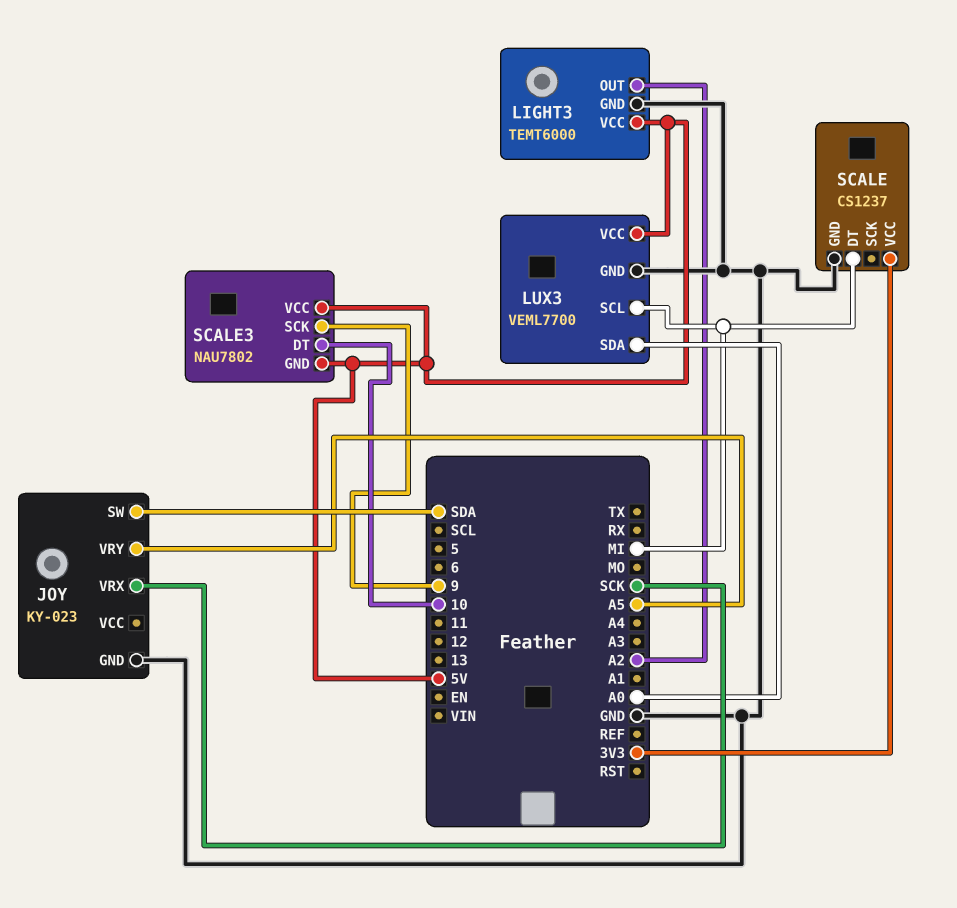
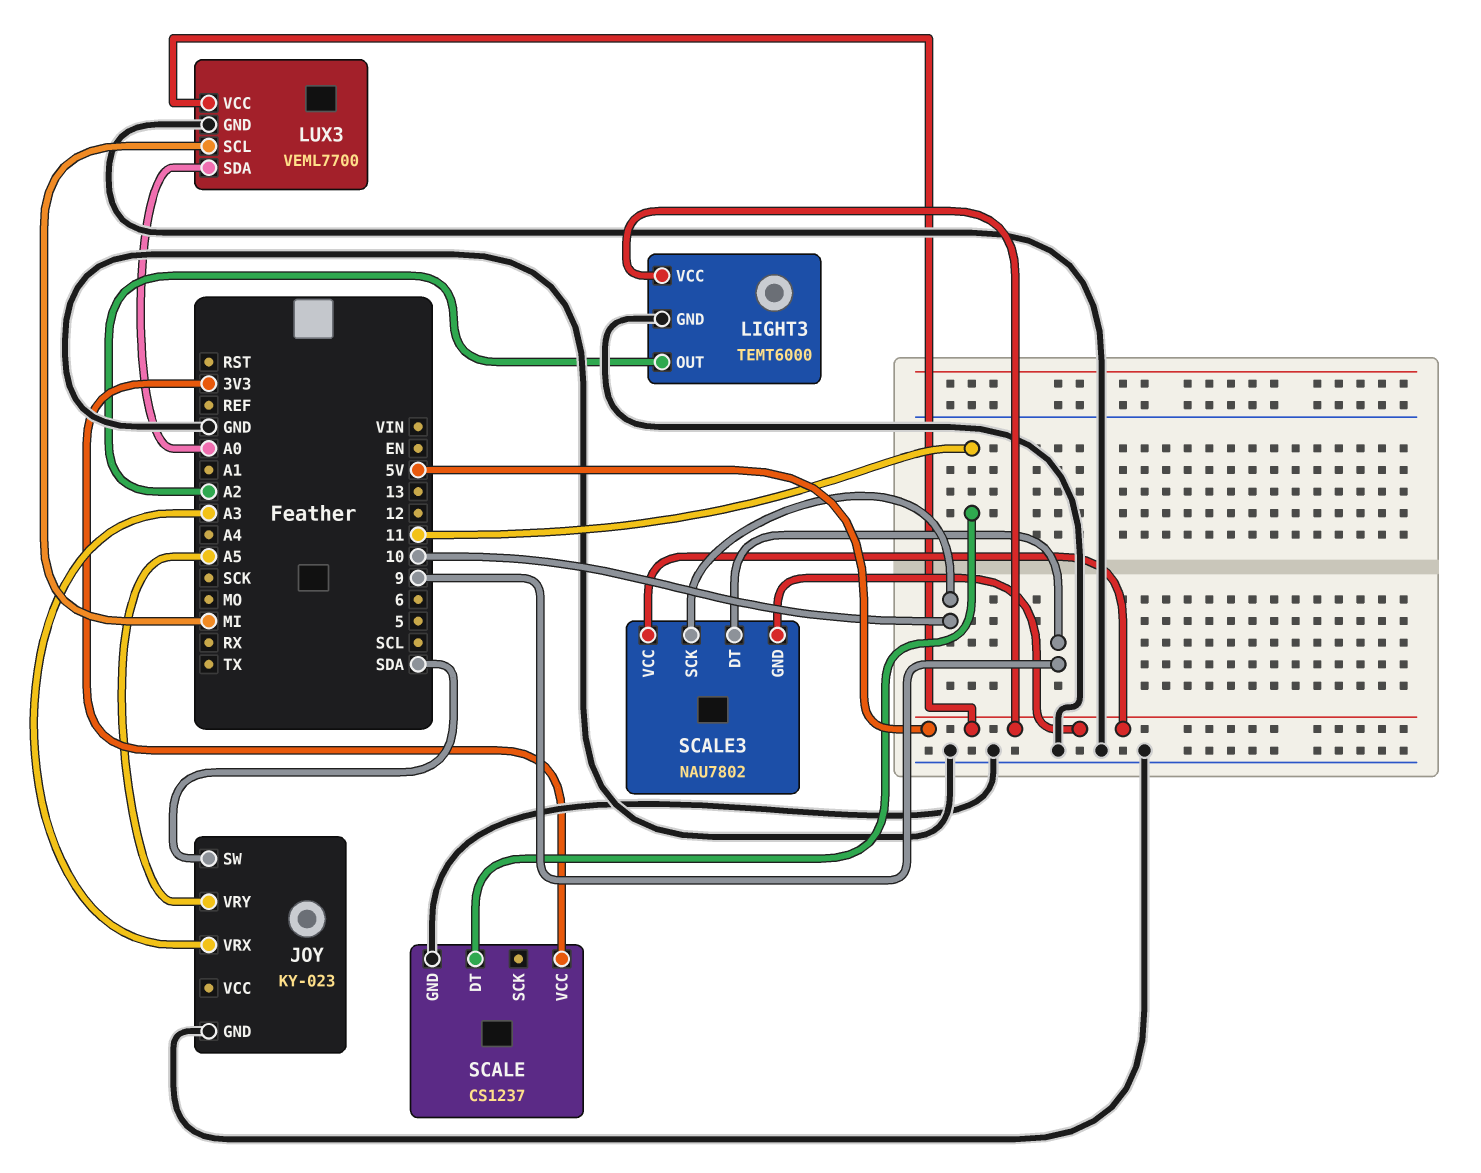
JOY pin VRX: SCK -> A3
SCALE pin DT: MI -> 11
SCALE3 pin DT: 10 -> 9
SCALE3 pin SCK: 9 -> 10

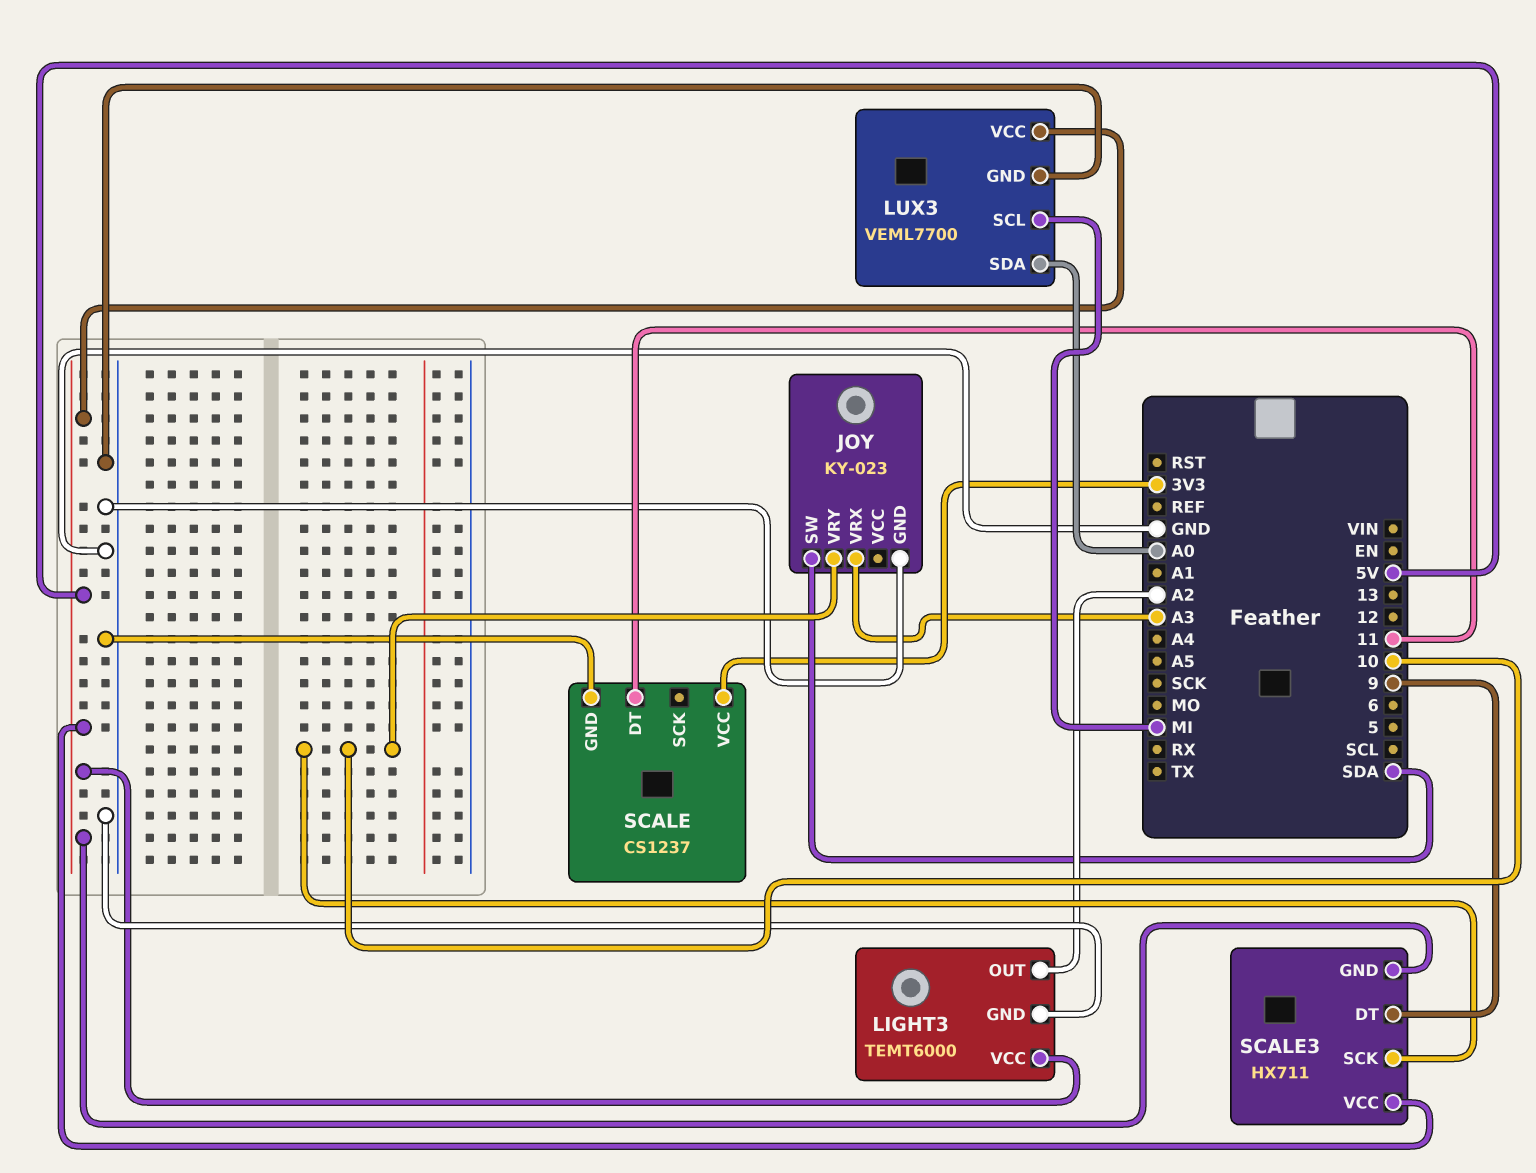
JOY pin VRY: A5 -> 10
SCALE3: NAU7802 -> HX711

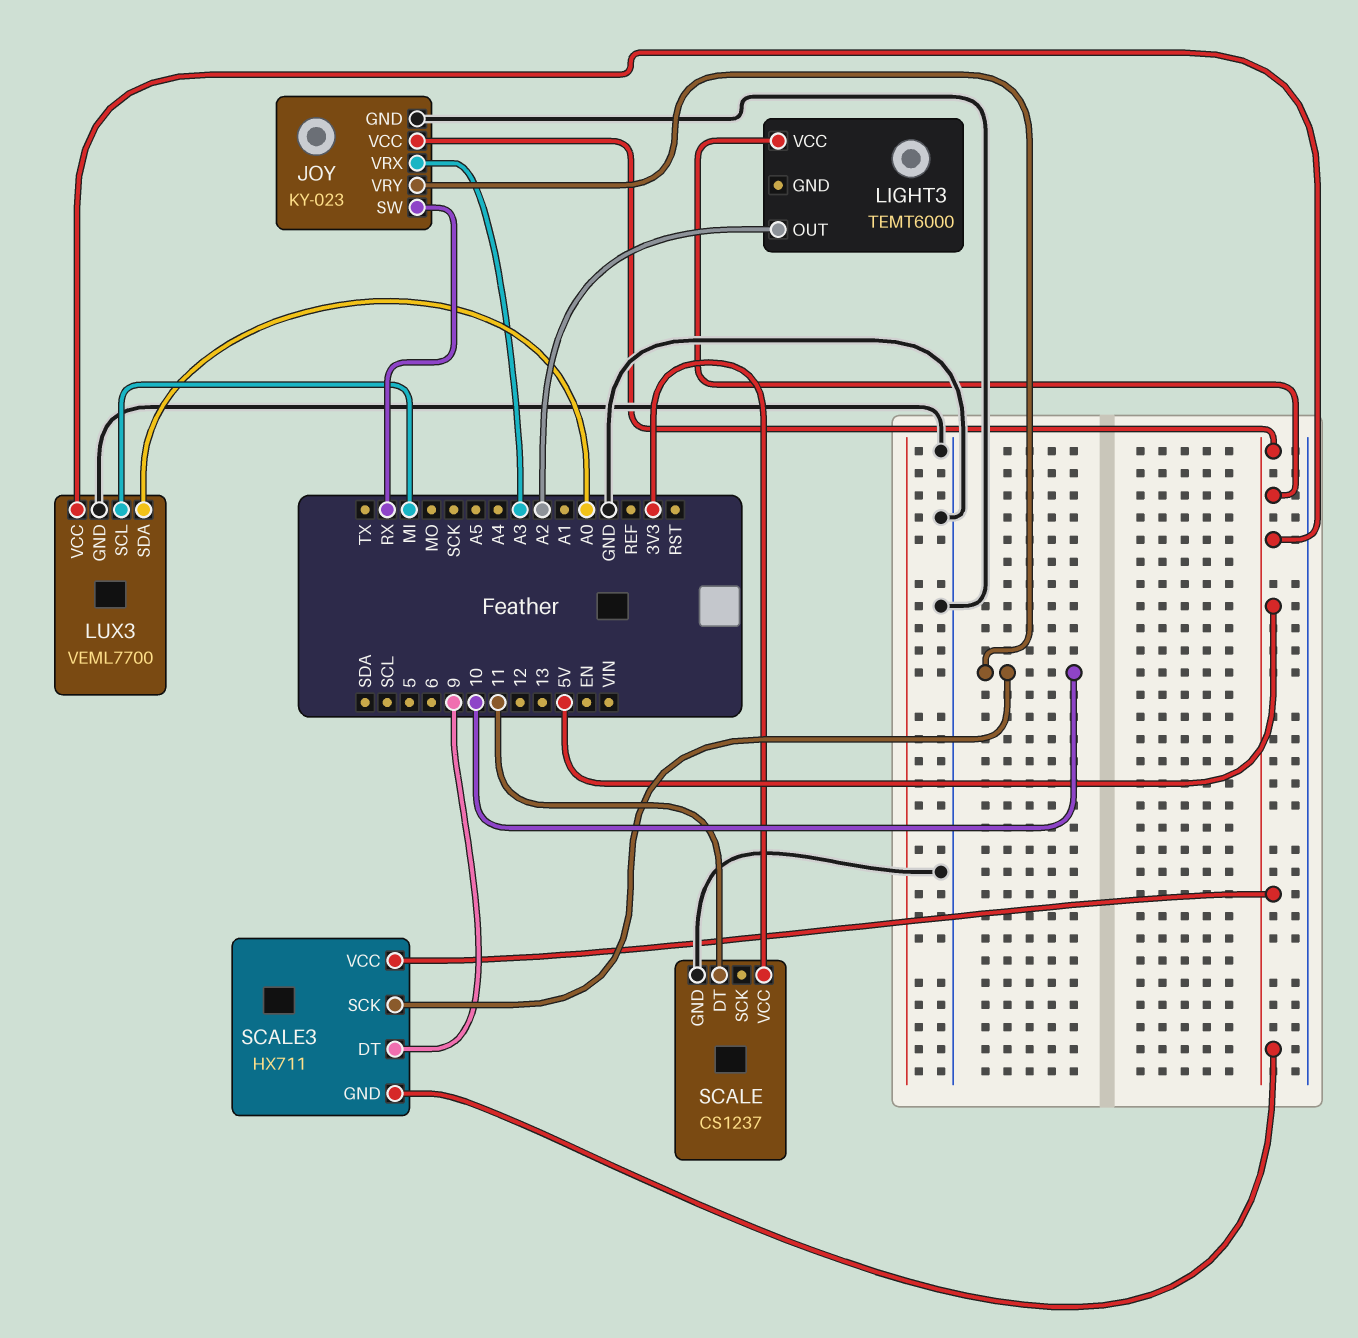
JOY pin SW: SDA -> RX
JOY pin VCC: none -> 5V
LIGHT3 pin GND: GND -> none

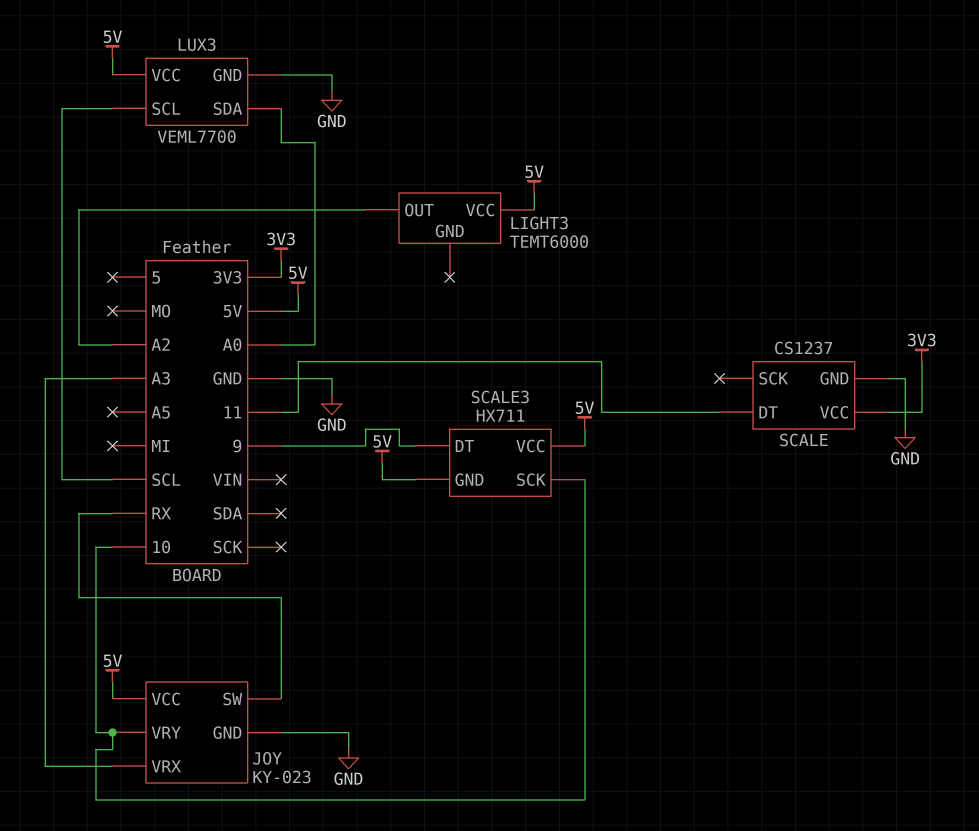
LUX3 pin SCL: MI -> SCL

